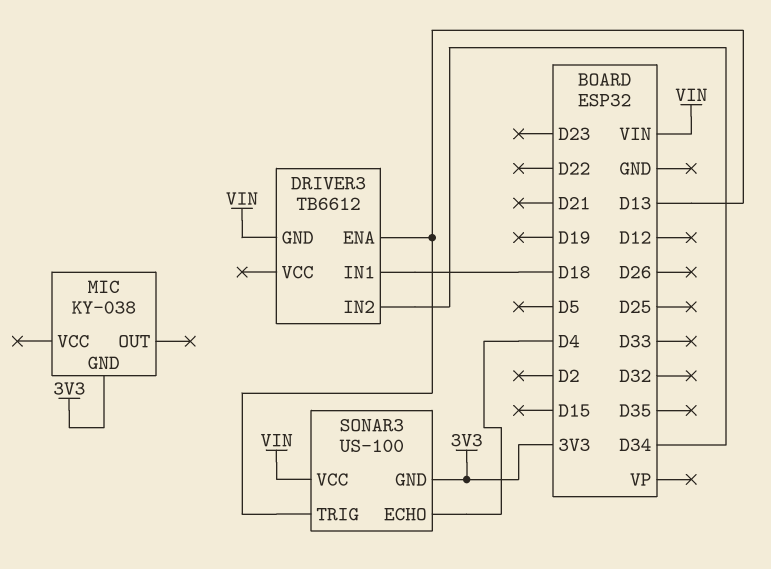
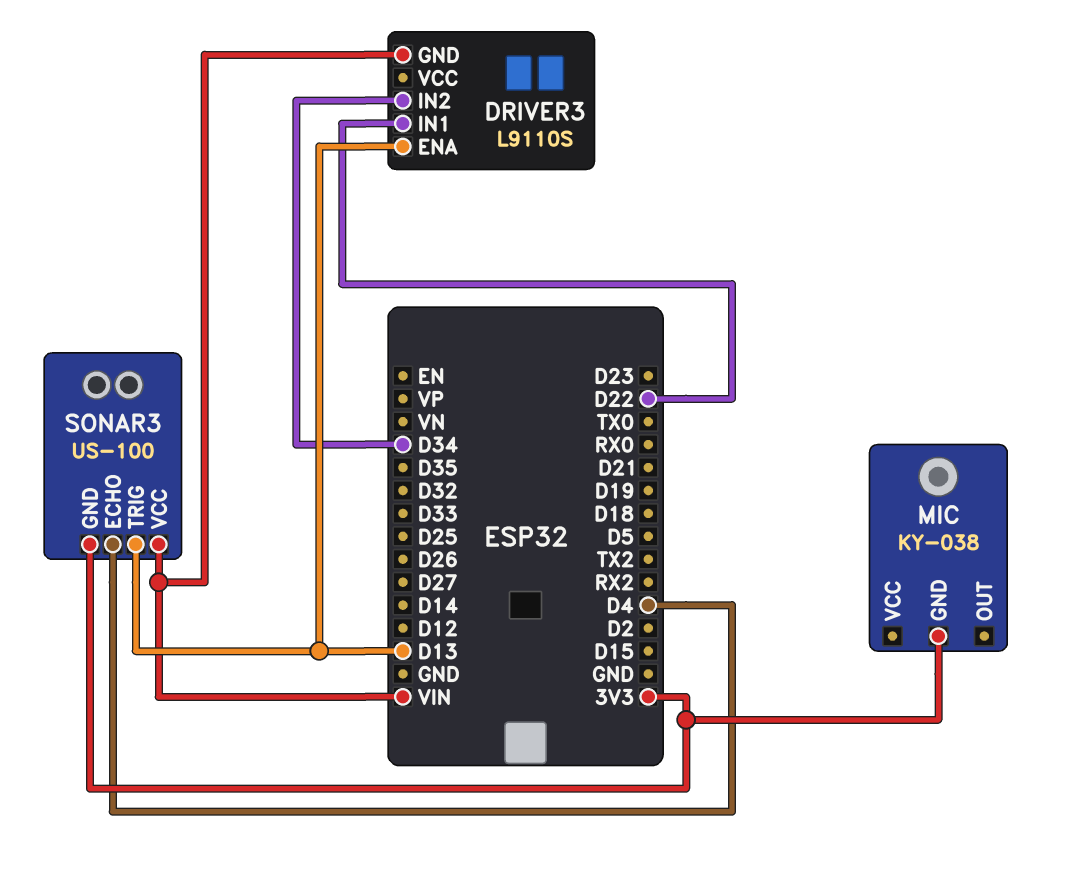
DRIVER3: TB6612 -> L9110S
DRIVER3 pin IN1: D18 -> D22

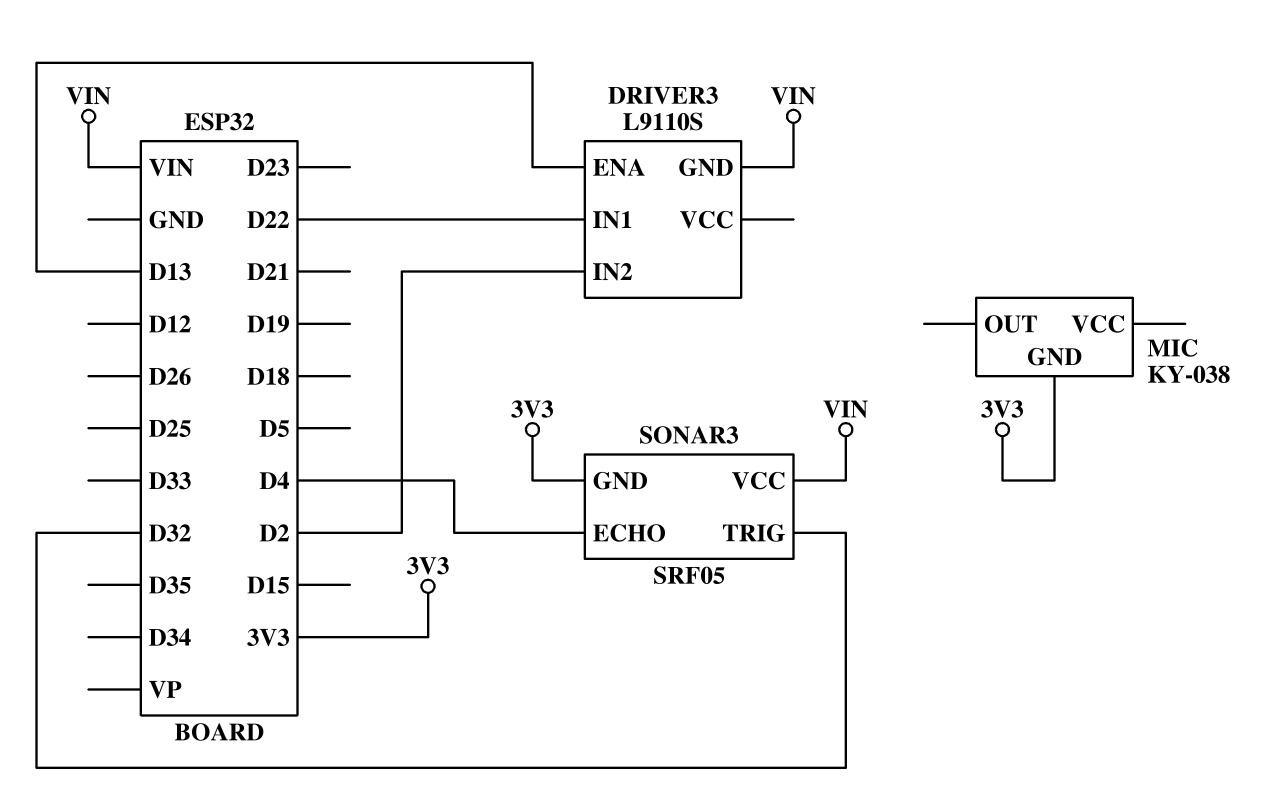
DRIVER3 pin IN2: D34 -> D2
SONAR3: US-100 -> SRF05
SONAR3 pin TRIG: D13 -> D32

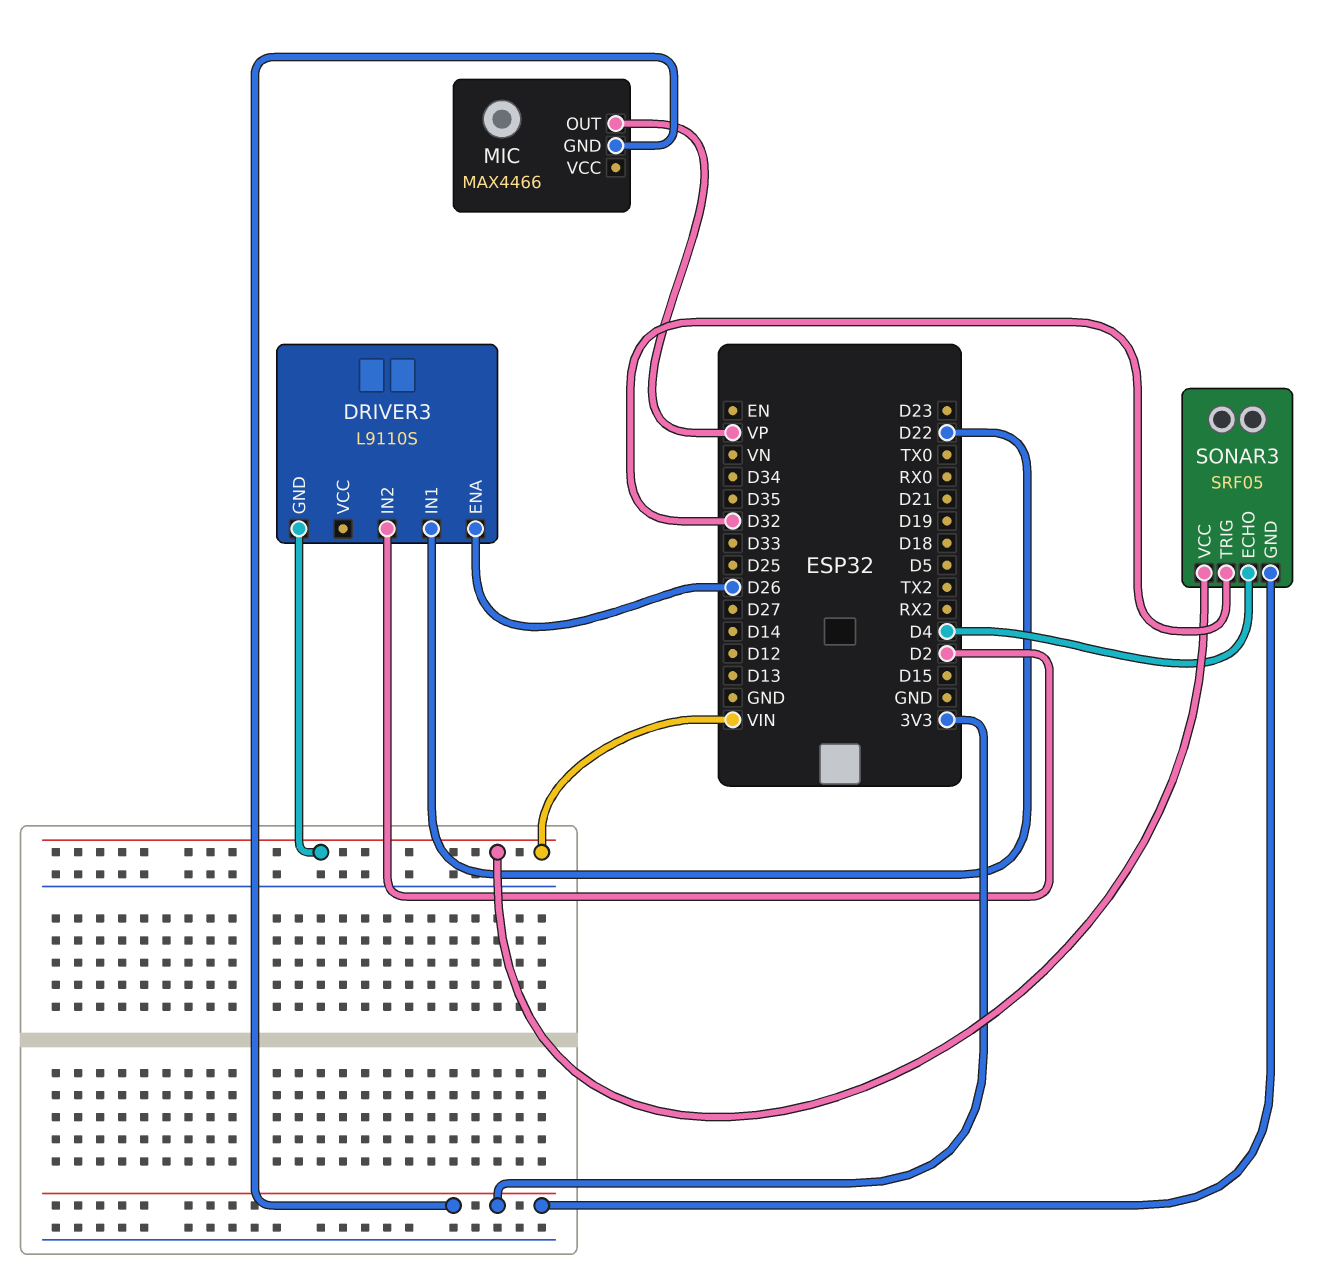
DRIVER3 pin ENA: D13 -> D26
MIC: KY-038 -> MAX4466
MIC pin OUT: none -> VP

